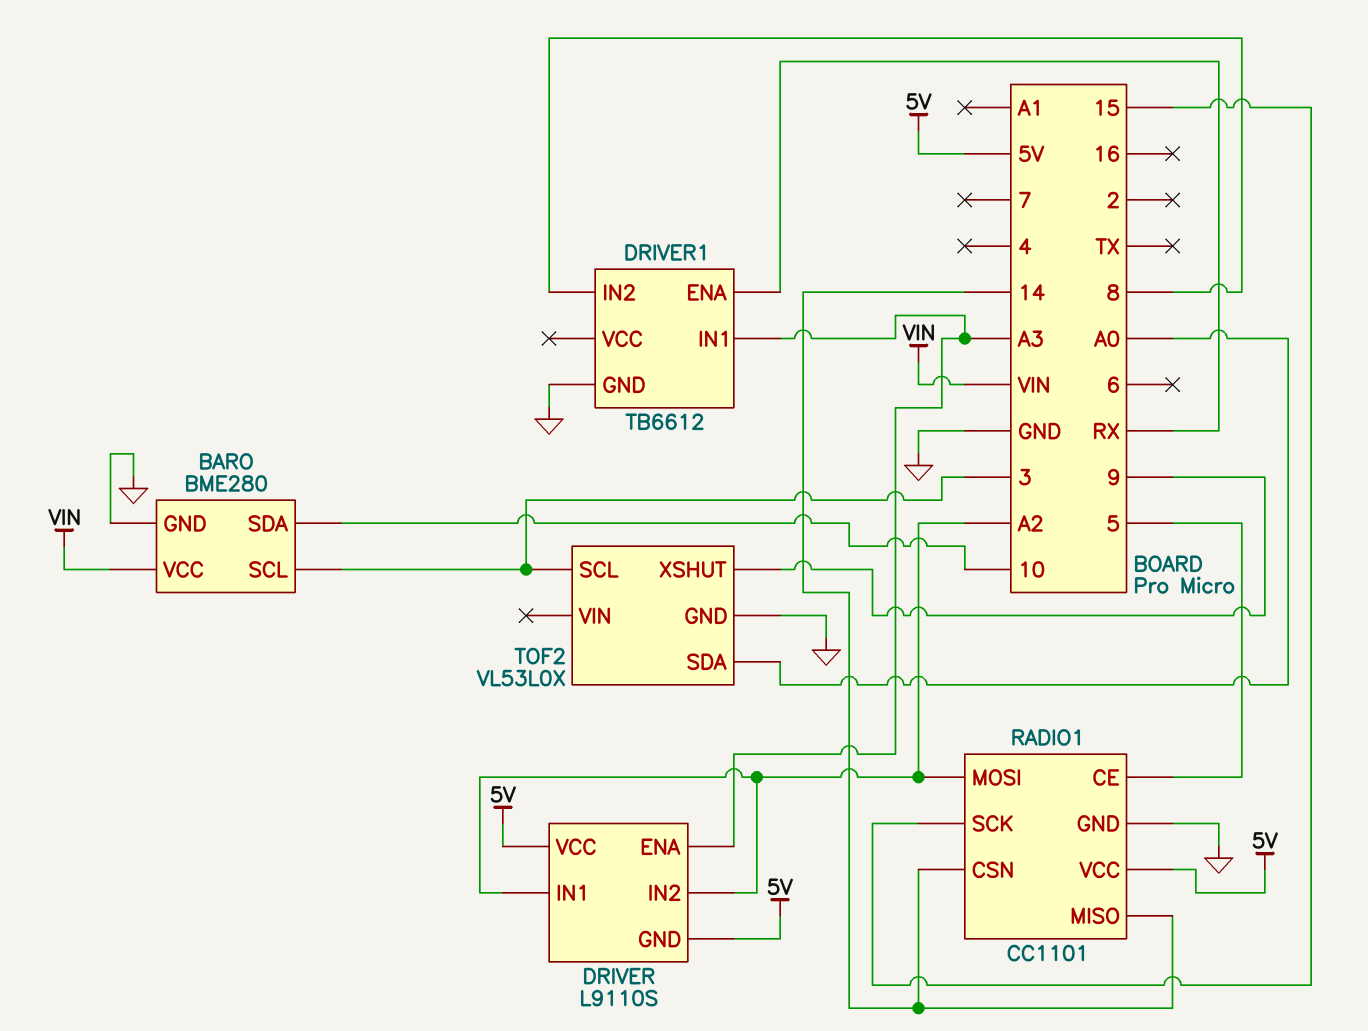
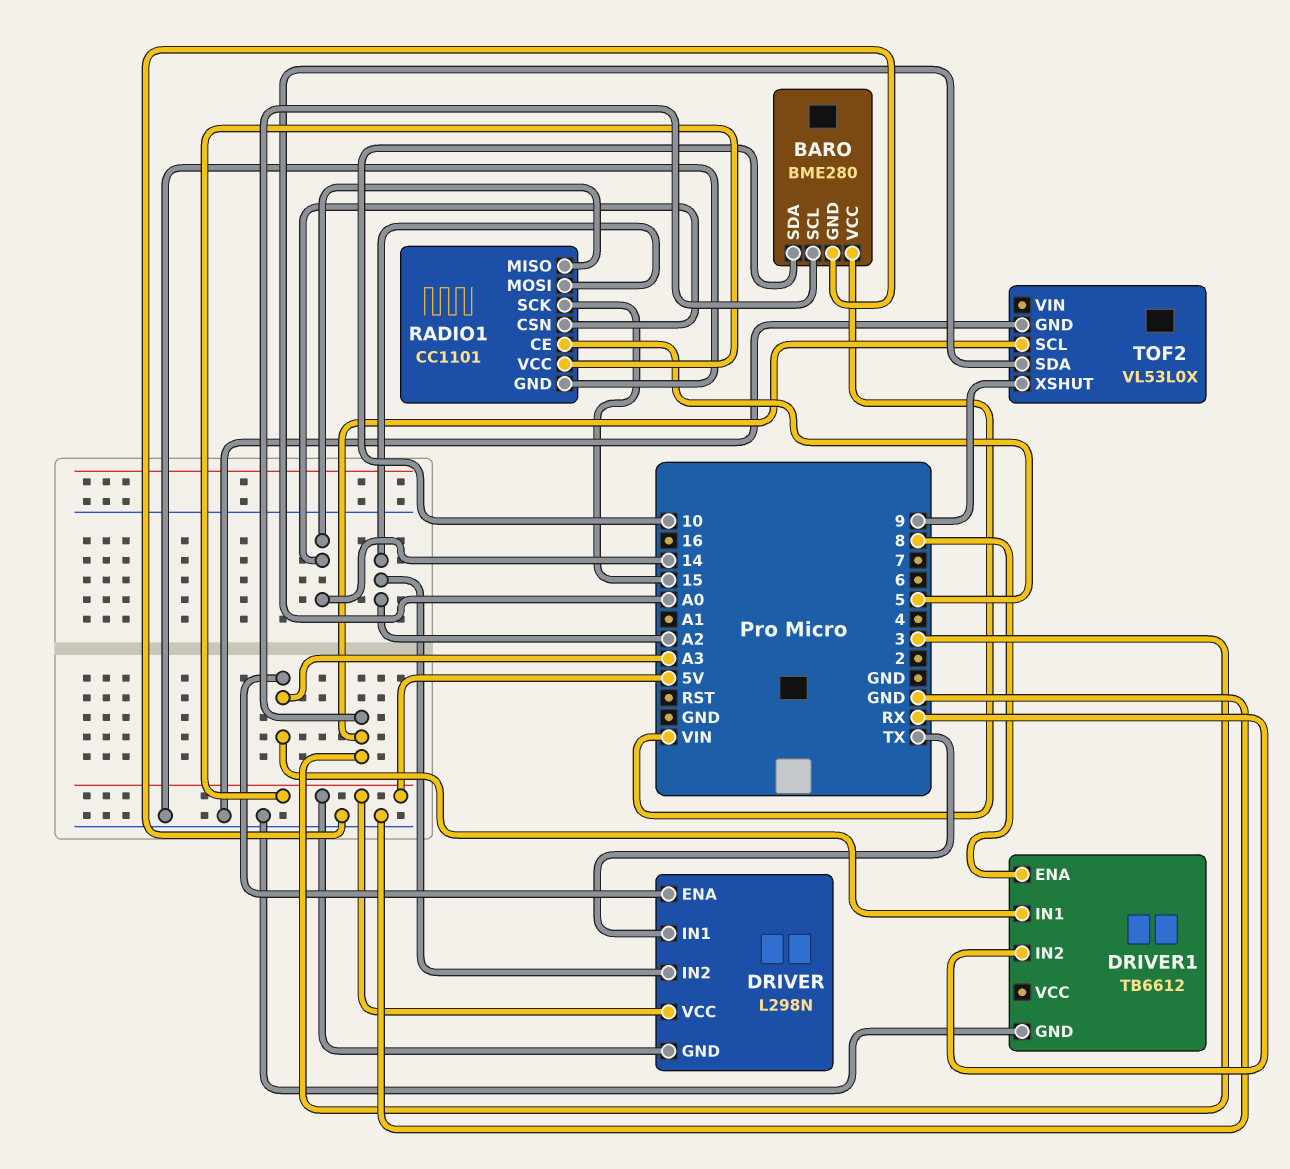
DRIVER: L9110S -> L298N
DRIVER pin IN1: A2 -> TX
DRIVER1 pin ENA: RX -> 8
DRIVER1 pin IN2: 8 -> RX

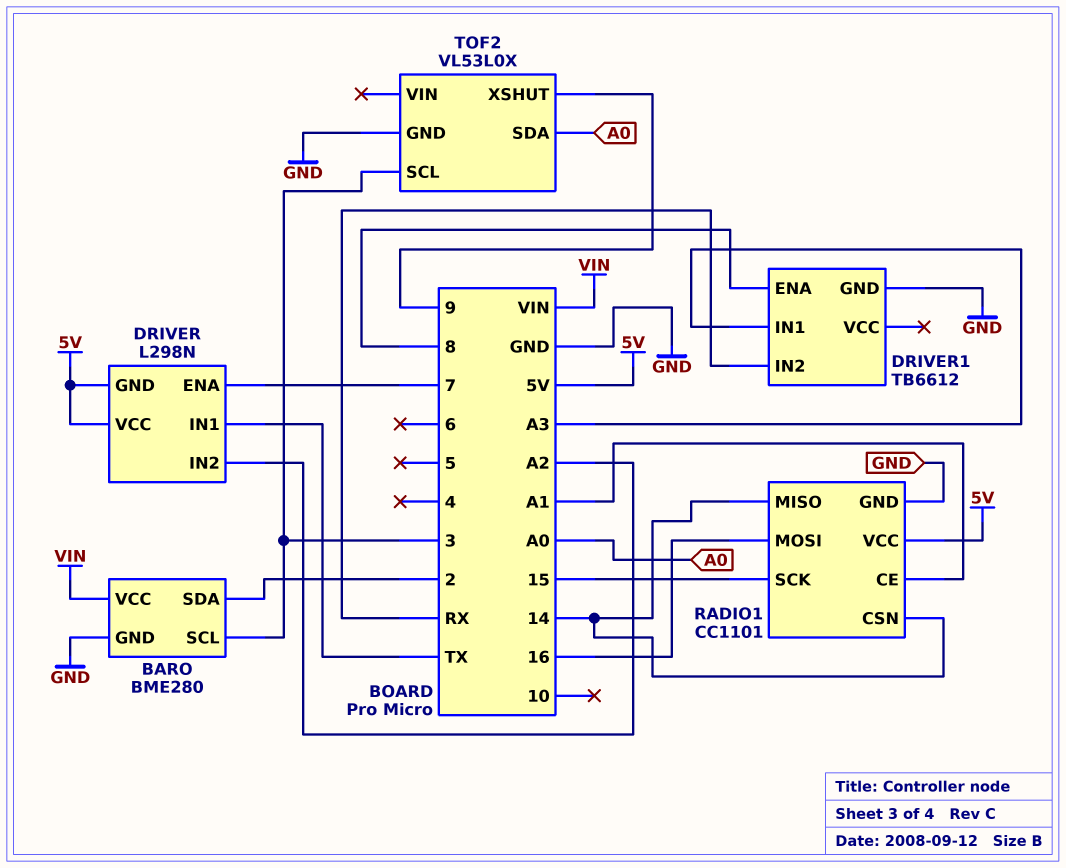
BARO pin SDA: 10 -> 2
DRIVER pin ENA: A3 -> 7
RADIO1 pin CE: 5 -> A1
RADIO1 pin MOSI: A2 -> 16

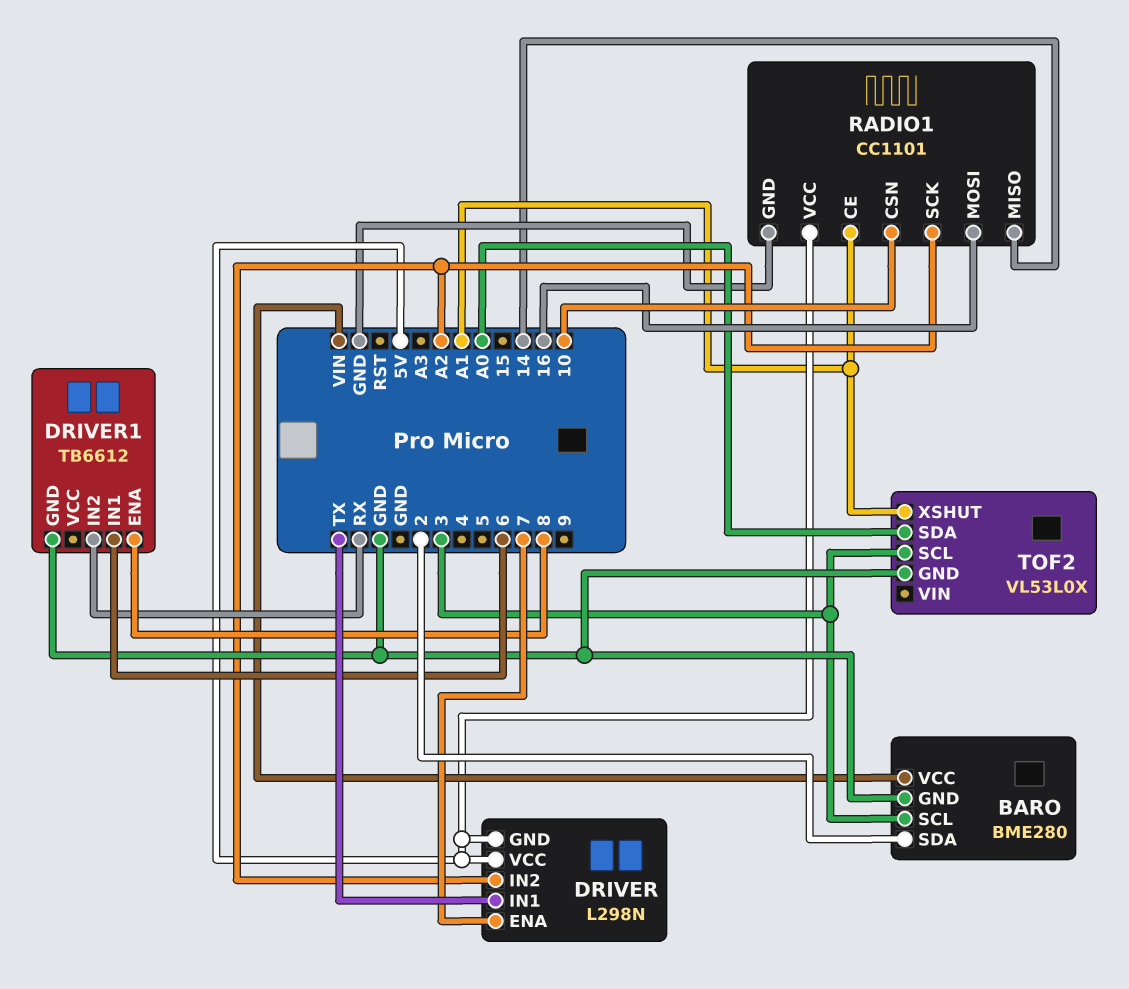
DRIVER1 pin IN1: A3 -> 6
RADIO1 pin CSN: 14 -> 10
RADIO1 pin SCK: 15 -> A2
TOF2 pin XSHUT: 9 -> A1

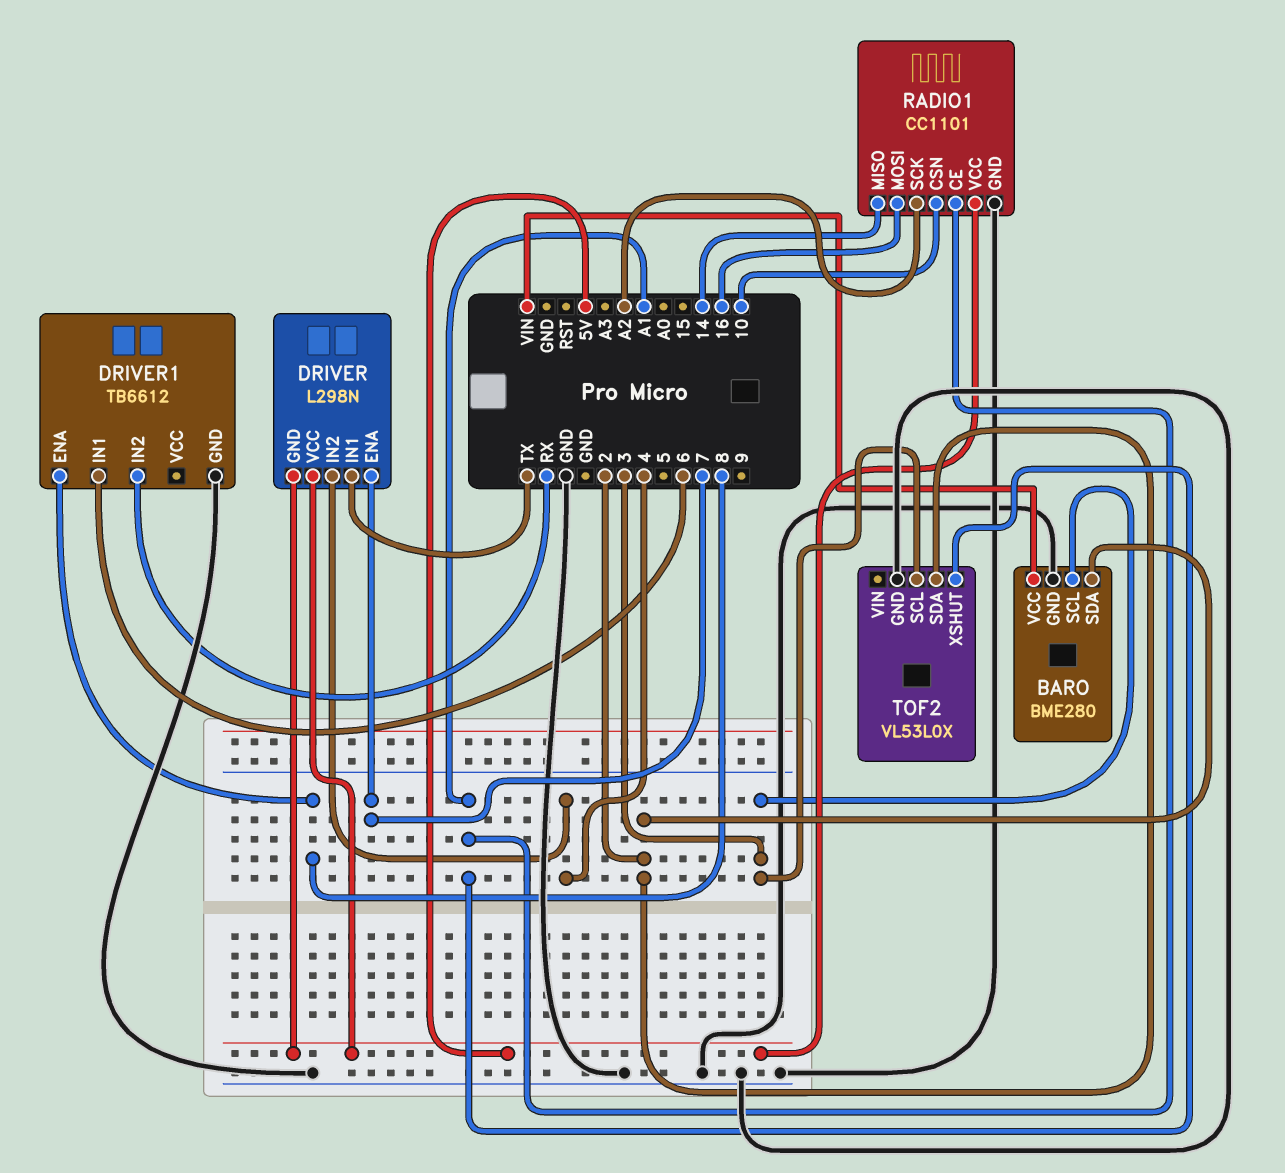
DRIVER pin IN2: A2 -> 4
TOF2 pin SDA: A0 -> 2

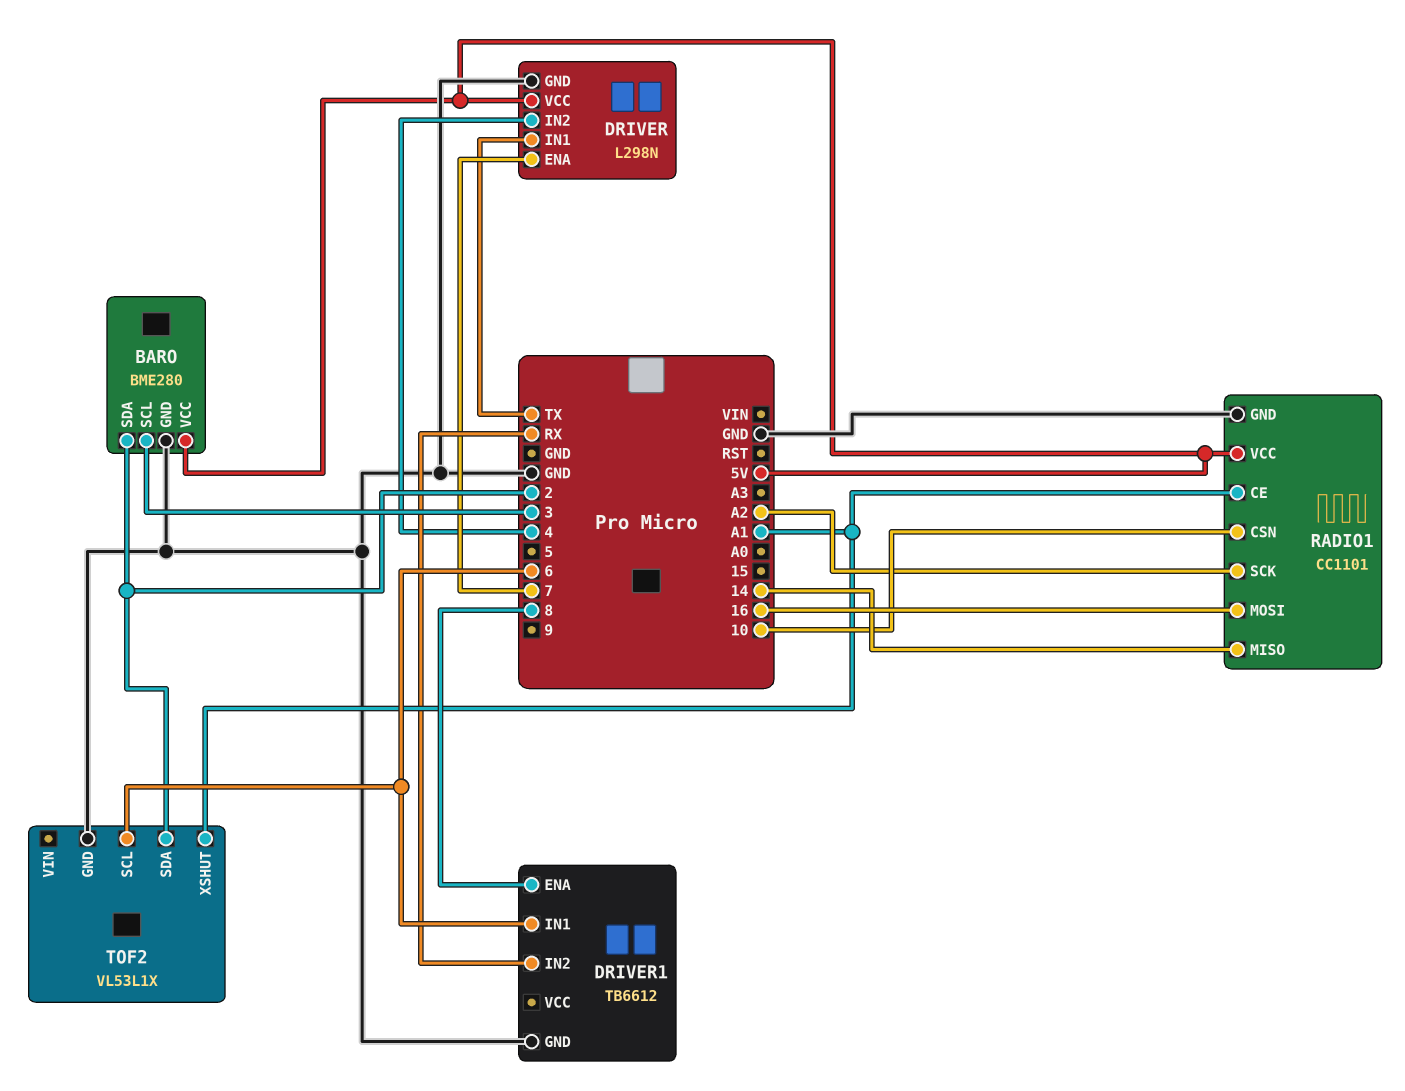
BARO pin VCC: VIN -> 5V
DRIVER pin GND: 5V -> GND
TOF2: VL53L0X -> VL53L1X
TOF2 pin SCL: 3 -> 6

